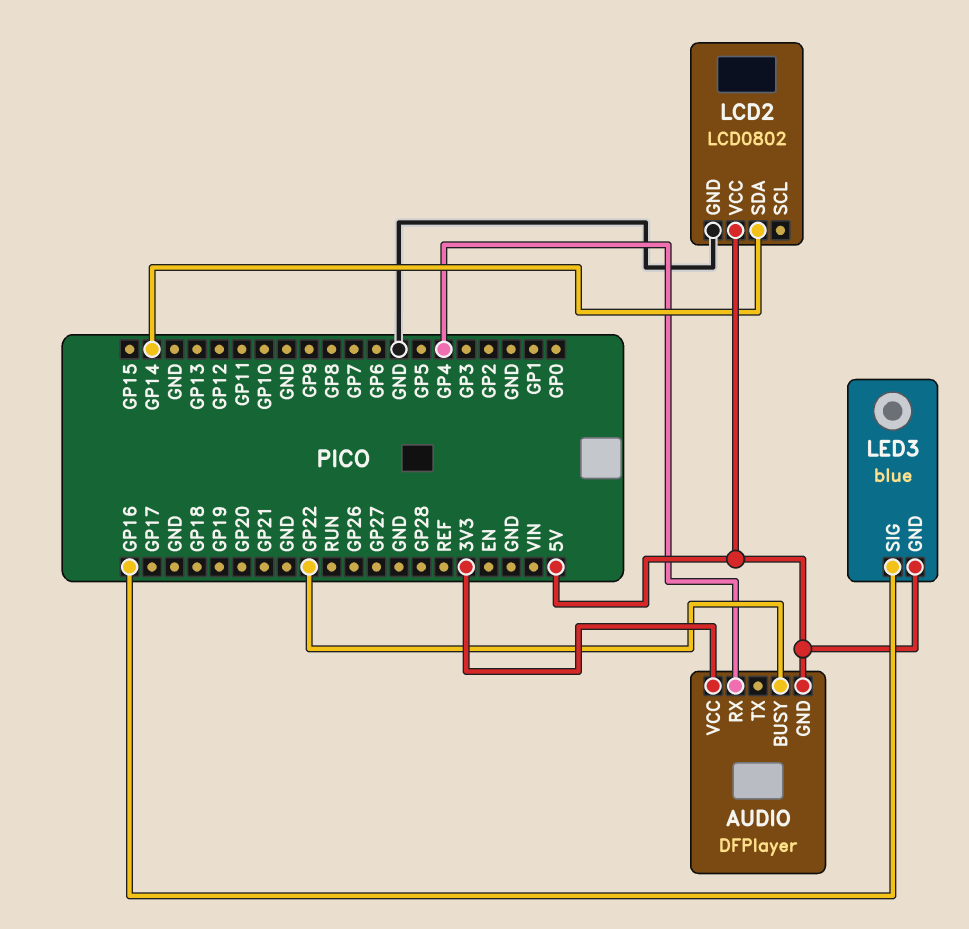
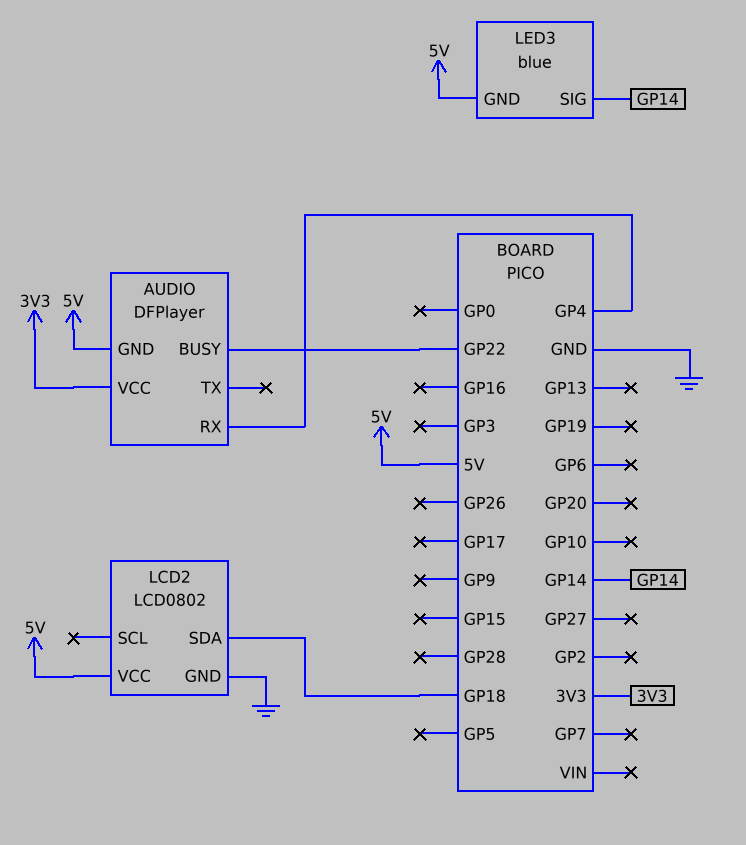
LCD2 pin SDA: GP14 -> GP18
LED3 pin SIG: GP16 -> GP14

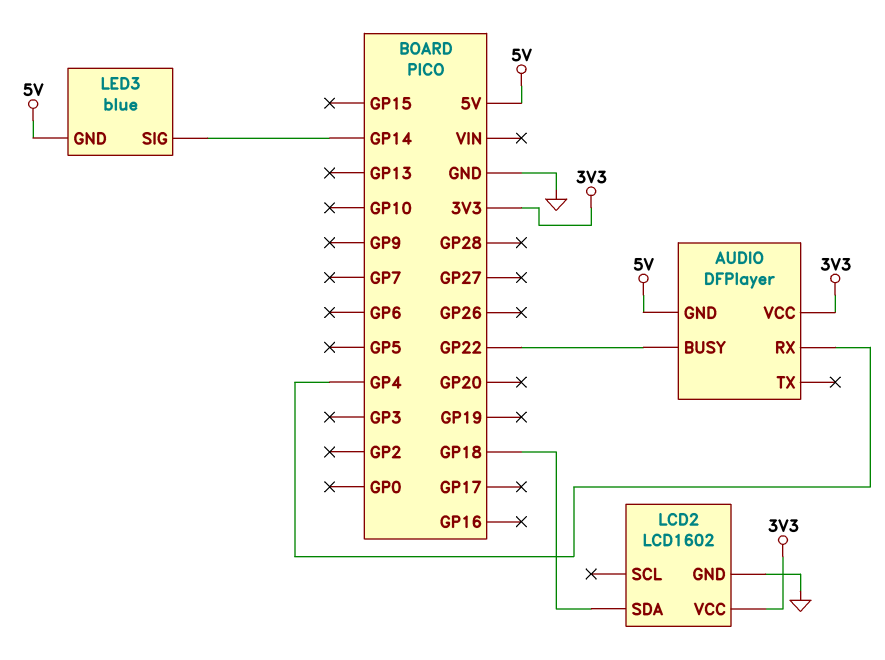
LCD2: LCD0802 -> LCD1602
LCD2 pin VCC: 5V -> 3V3

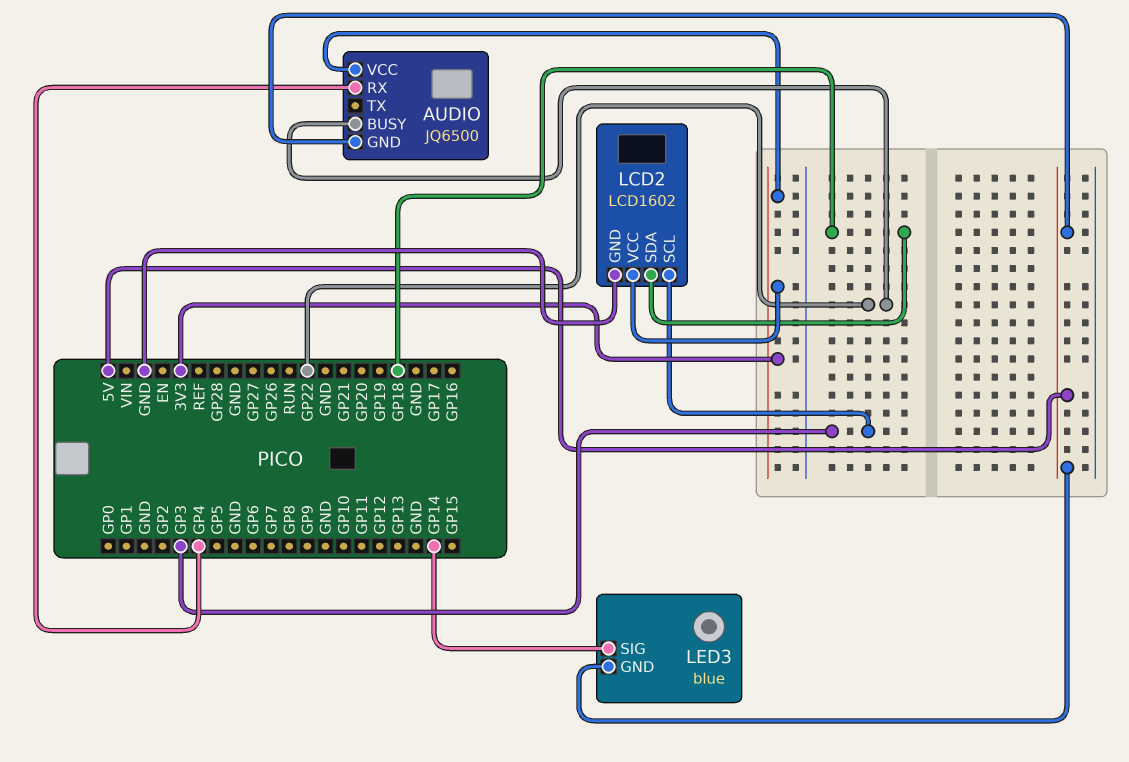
AUDIO: DFPlayer -> JQ6500
LCD2 pin SCL: none -> GP3

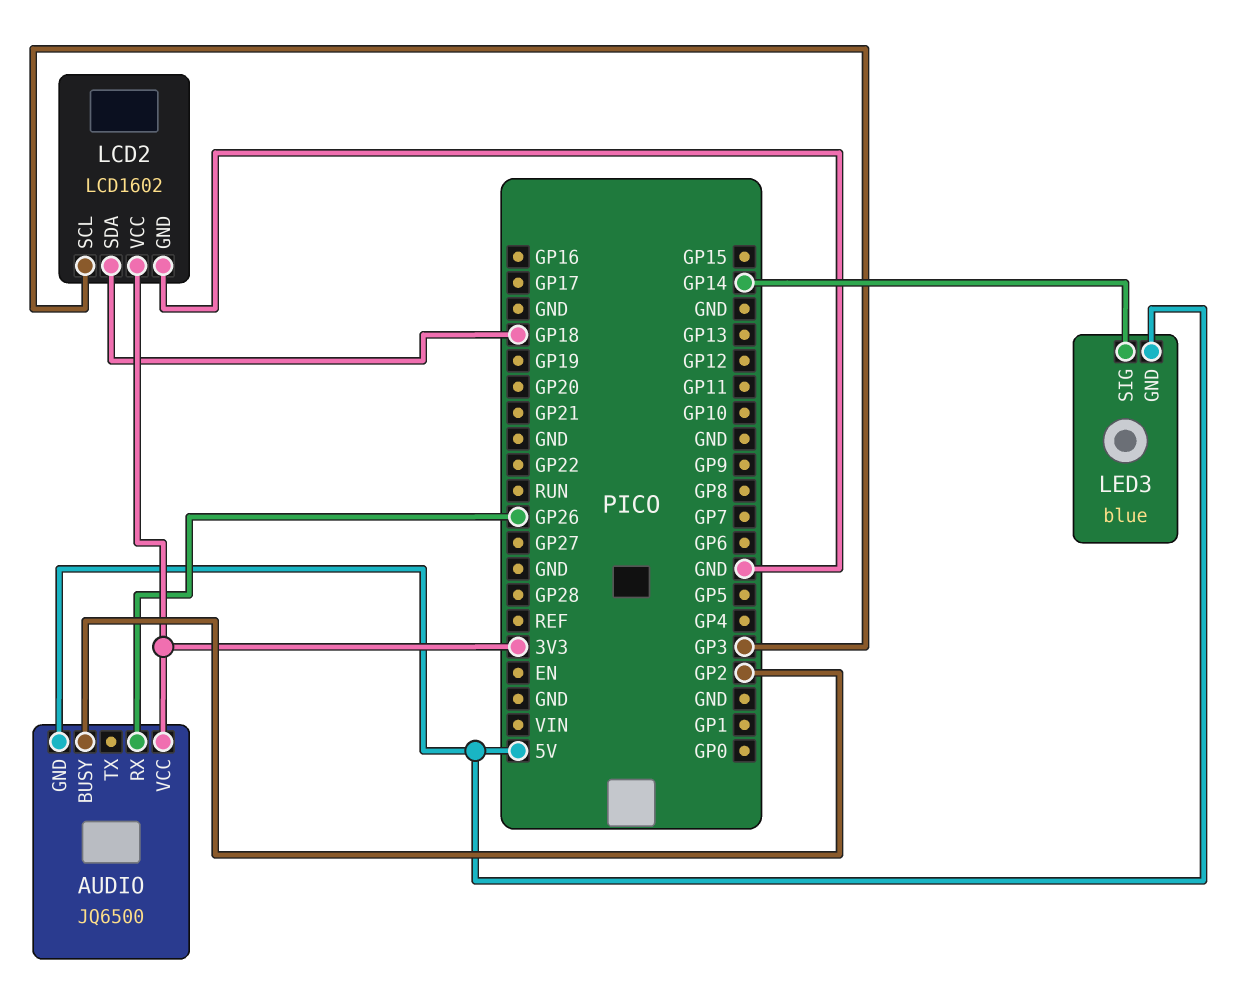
AUDIO pin BUSY: GP22 -> GP2
AUDIO pin RX: GP4 -> GP26

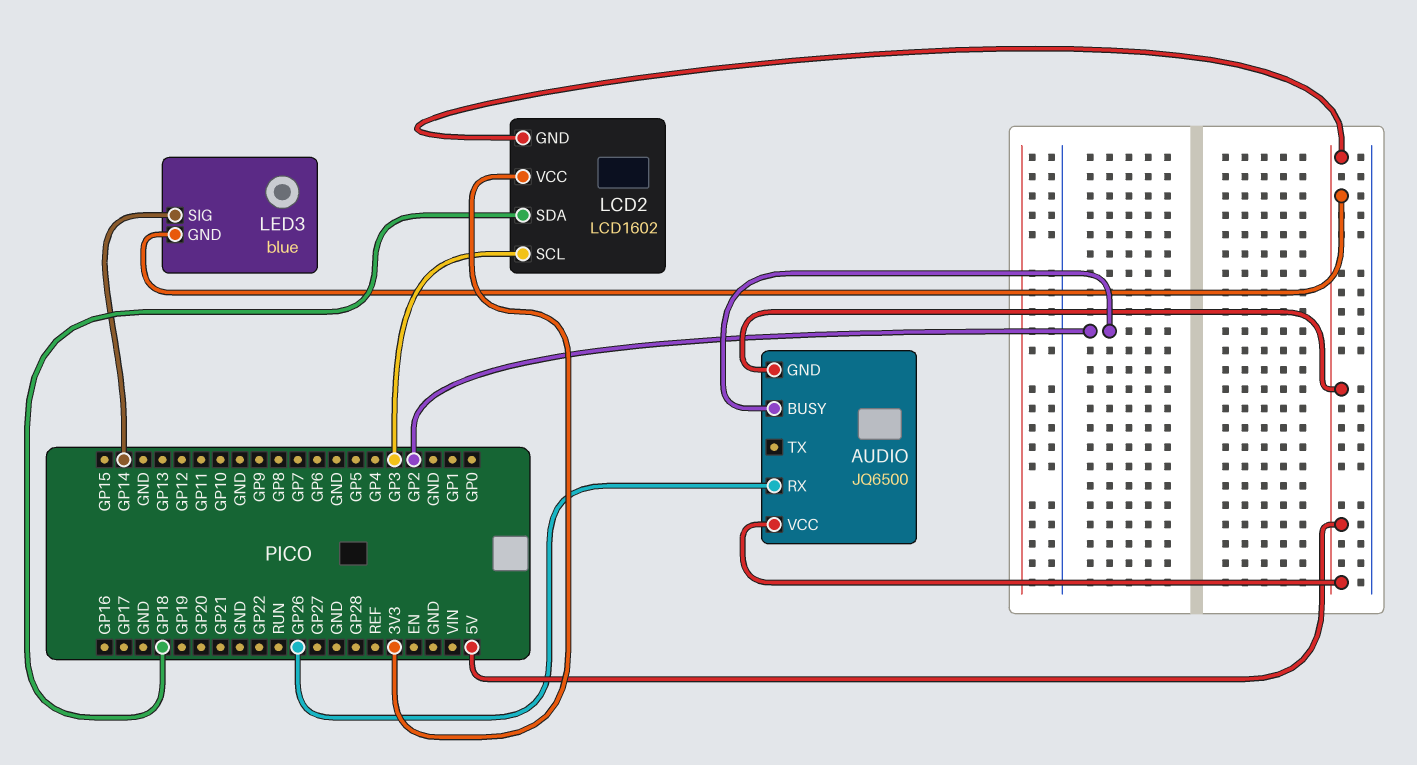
AUDIO pin VCC: 3V3 -> 5V
LCD2 pin GND: GND -> 5V

